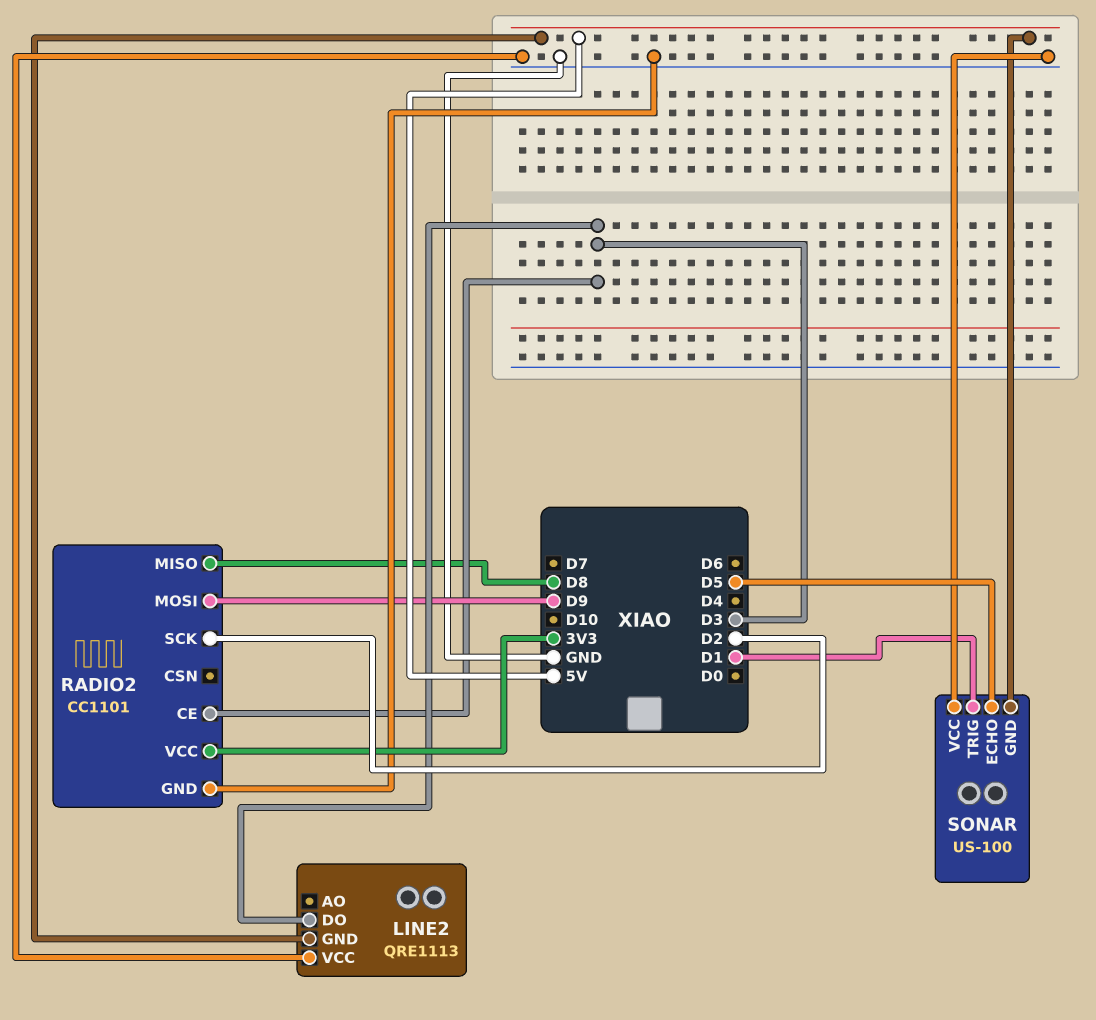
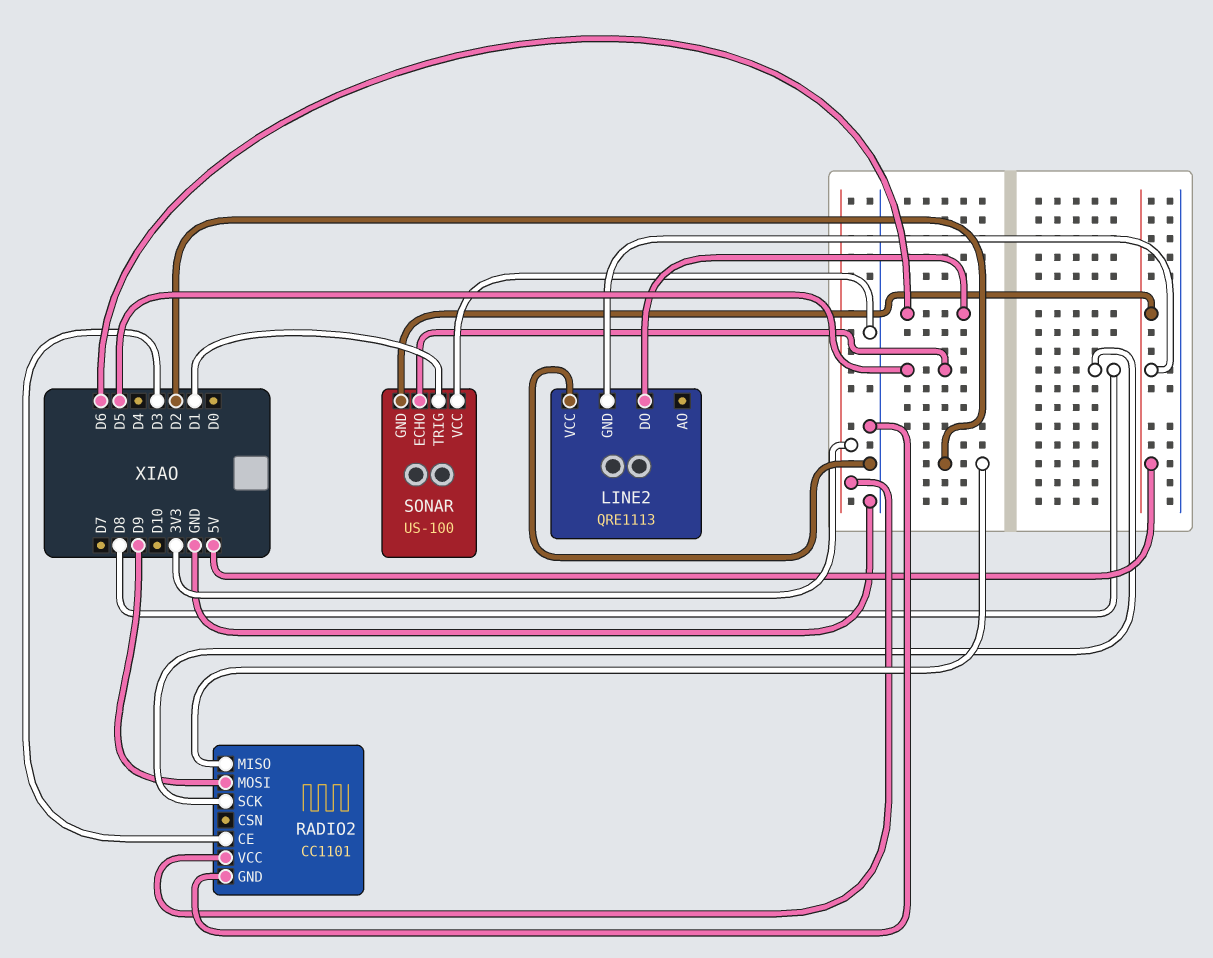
LINE2 pin DO: D3 -> D6
RADIO2 pin MISO: D8 -> D2
RADIO2 pin SCK: D2 -> D8

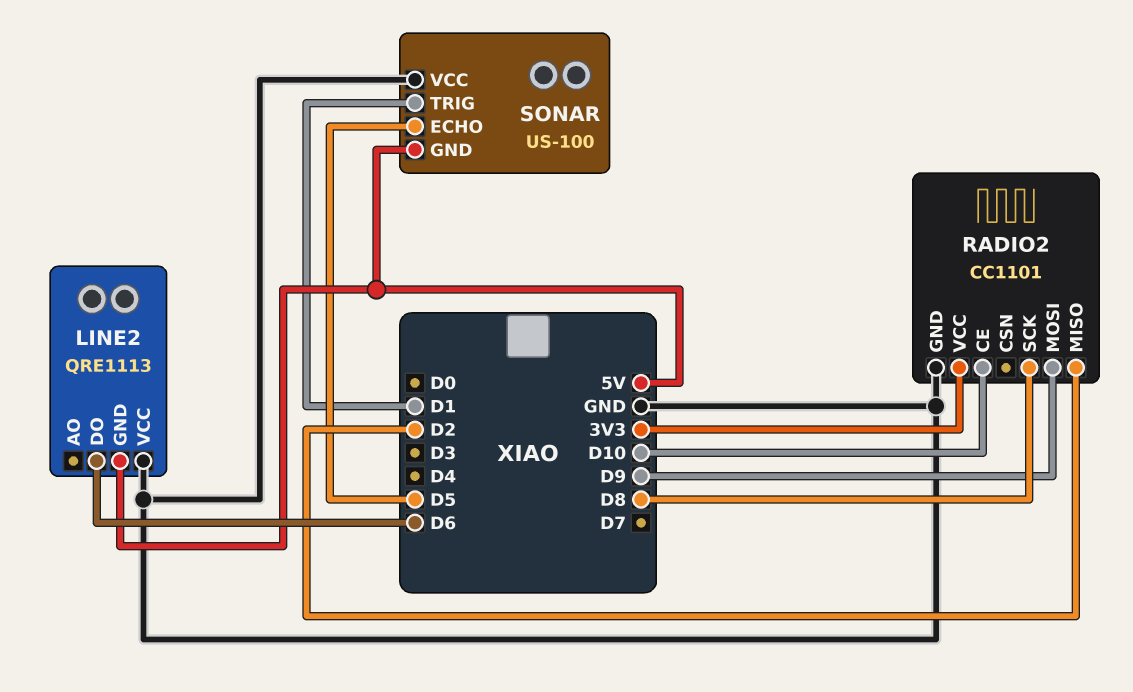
RADIO2 pin CE: D3 -> D10

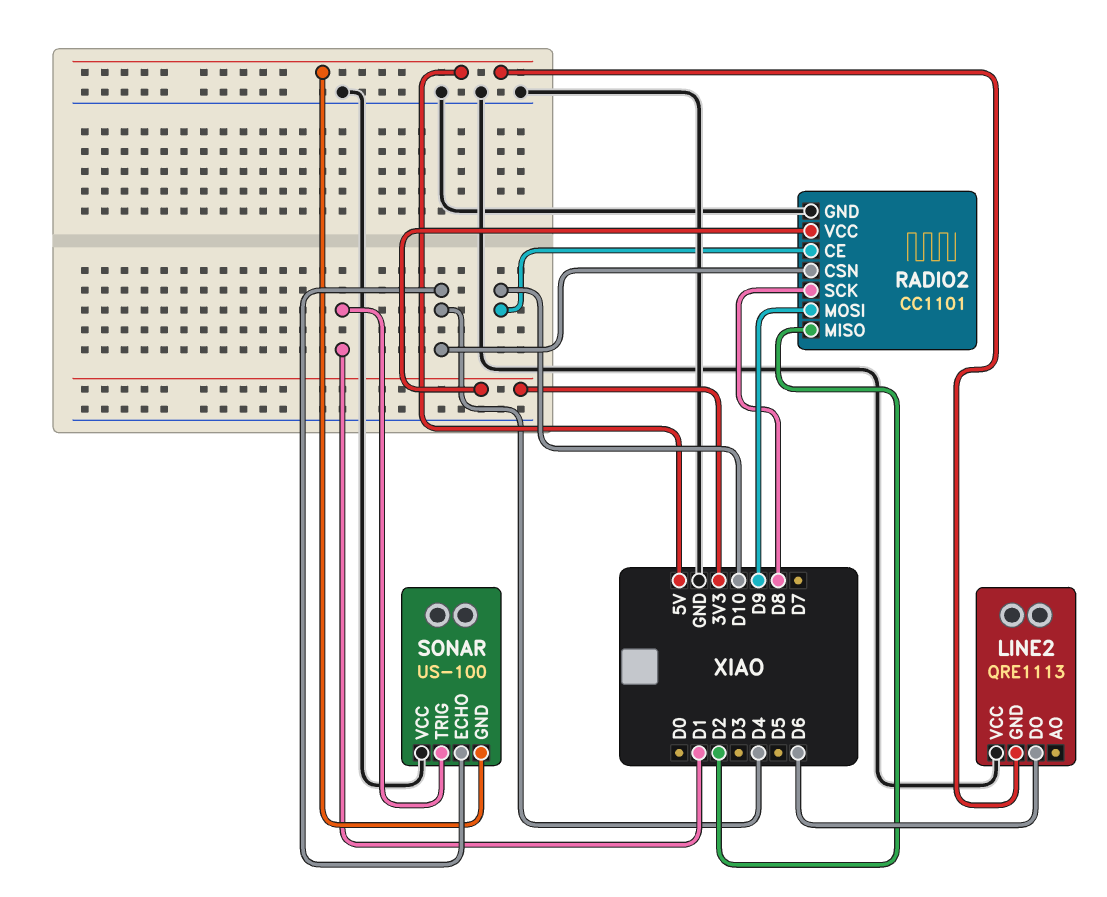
RADIO2 pin CSN: none -> D4
SONAR pin ECHO: D5 -> D4

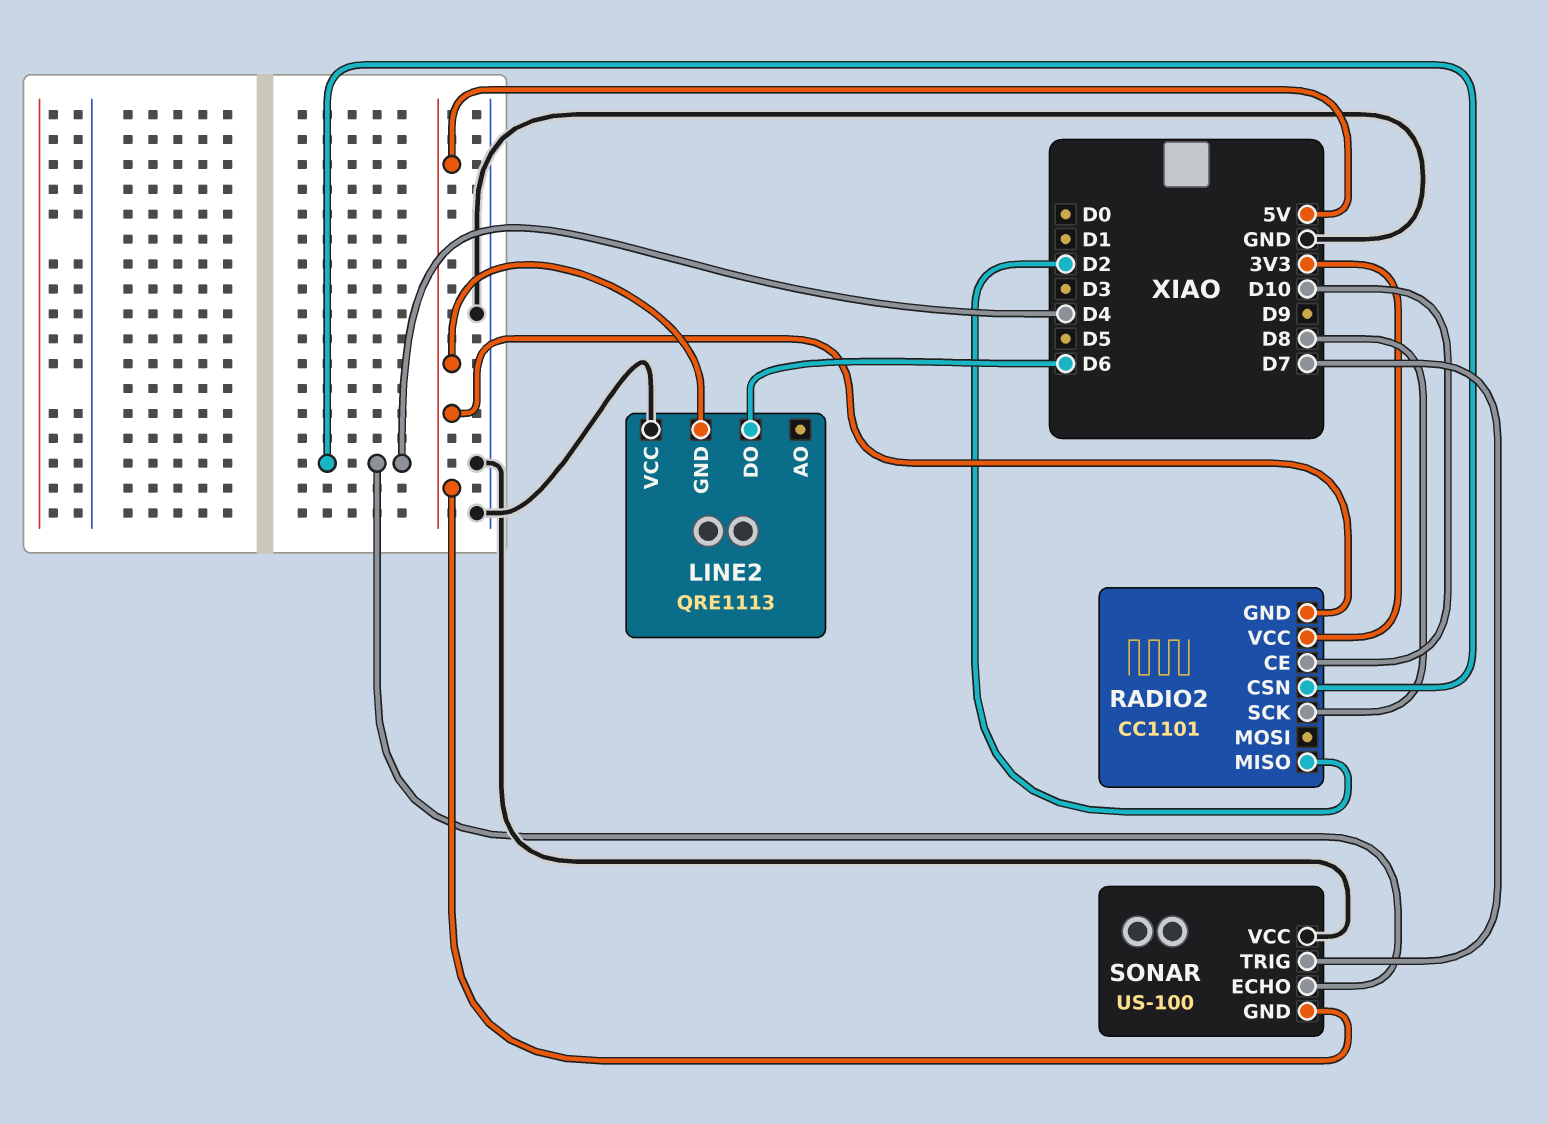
RADIO2 pin GND: GND -> 5V
RADIO2 pin MOSI: D9 -> none
SONAR pin TRIG: D1 -> D7

